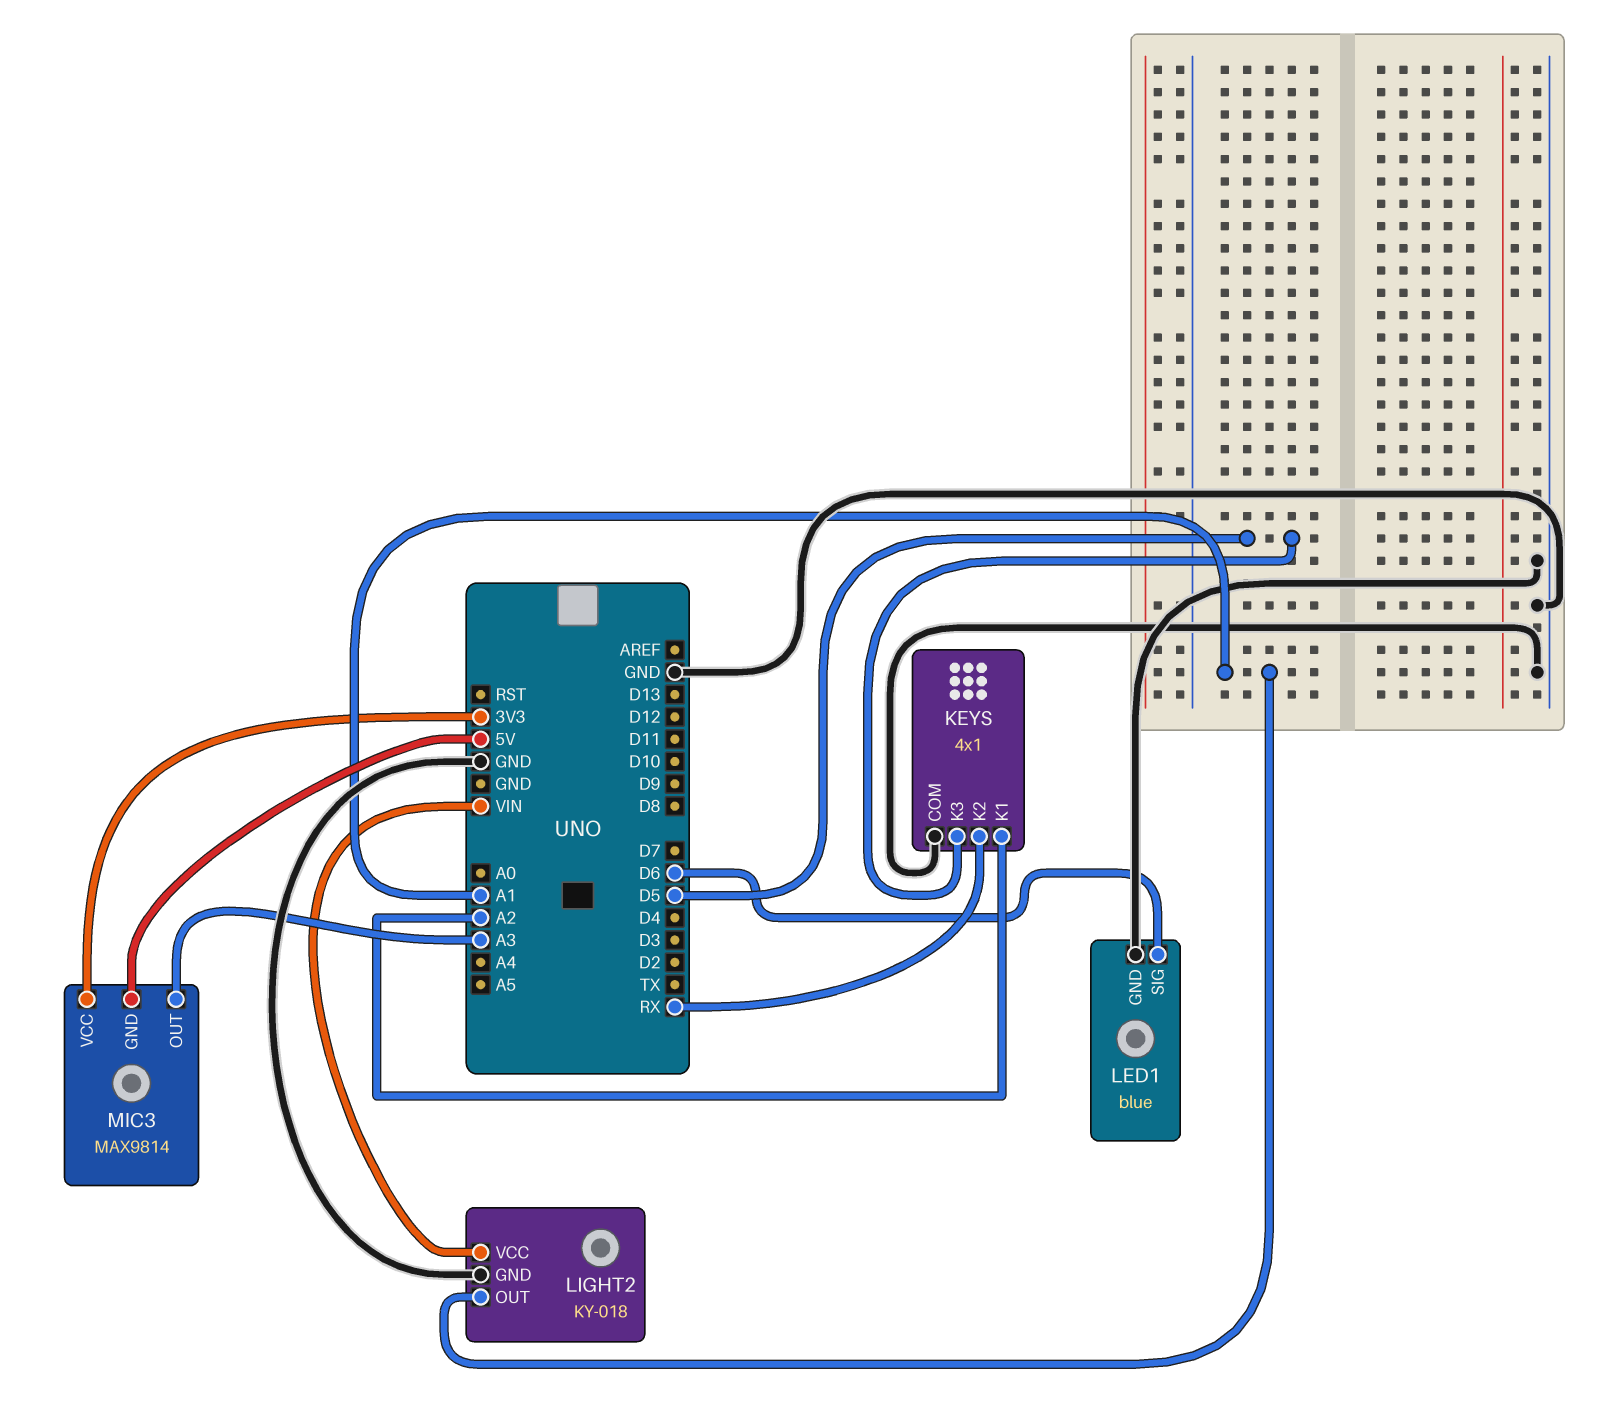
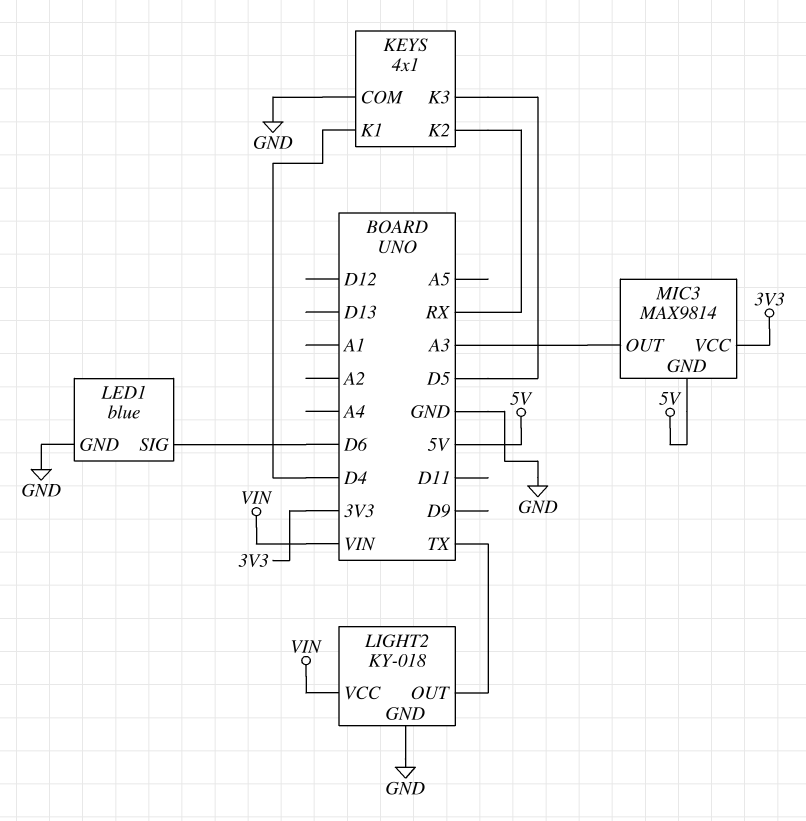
KEYS pin K1: A2 -> D4
LIGHT2 pin OUT: A1 -> TX

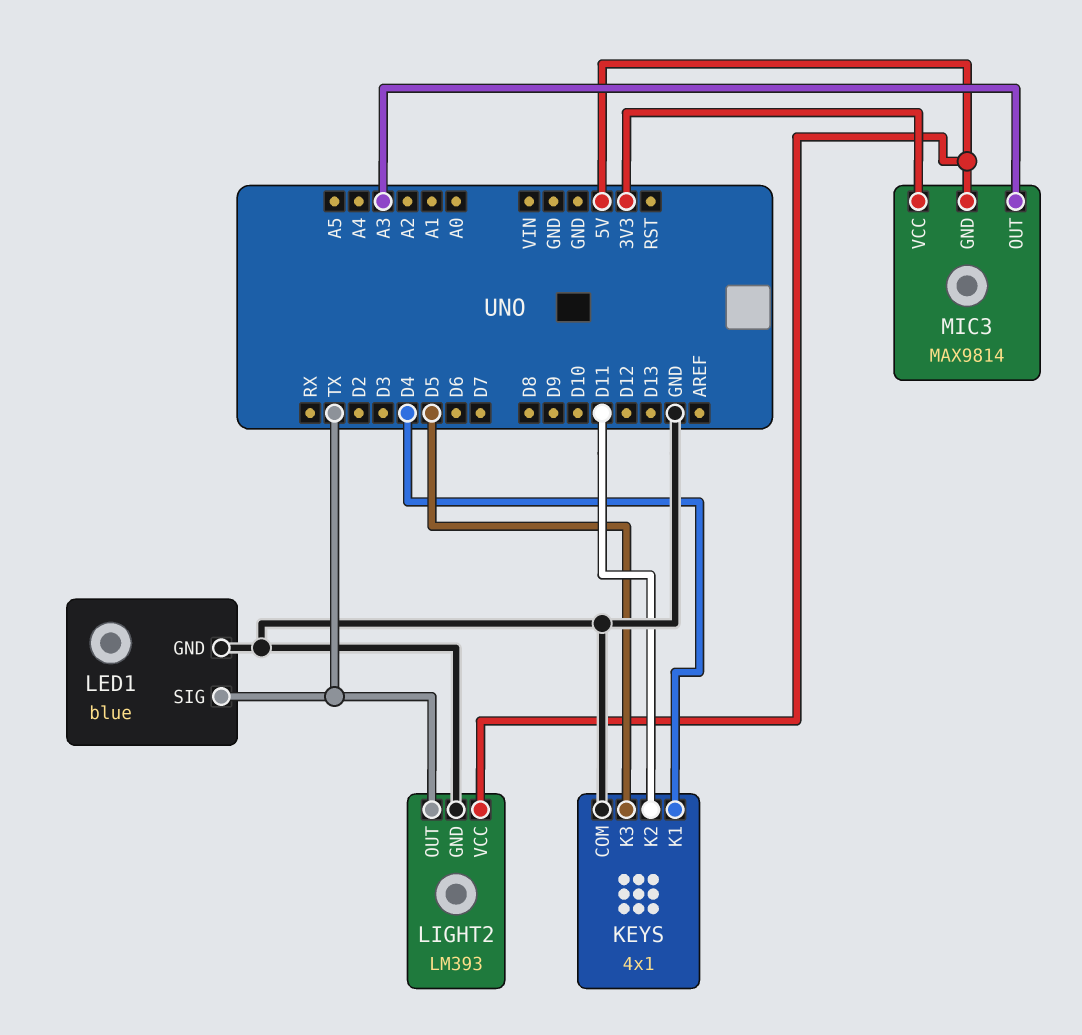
KEYS pin K2: RX -> D11
LED1 pin SIG: D6 -> TX
LIGHT2: KY-018 -> LM393
LIGHT2 pin VCC: VIN -> 5V

